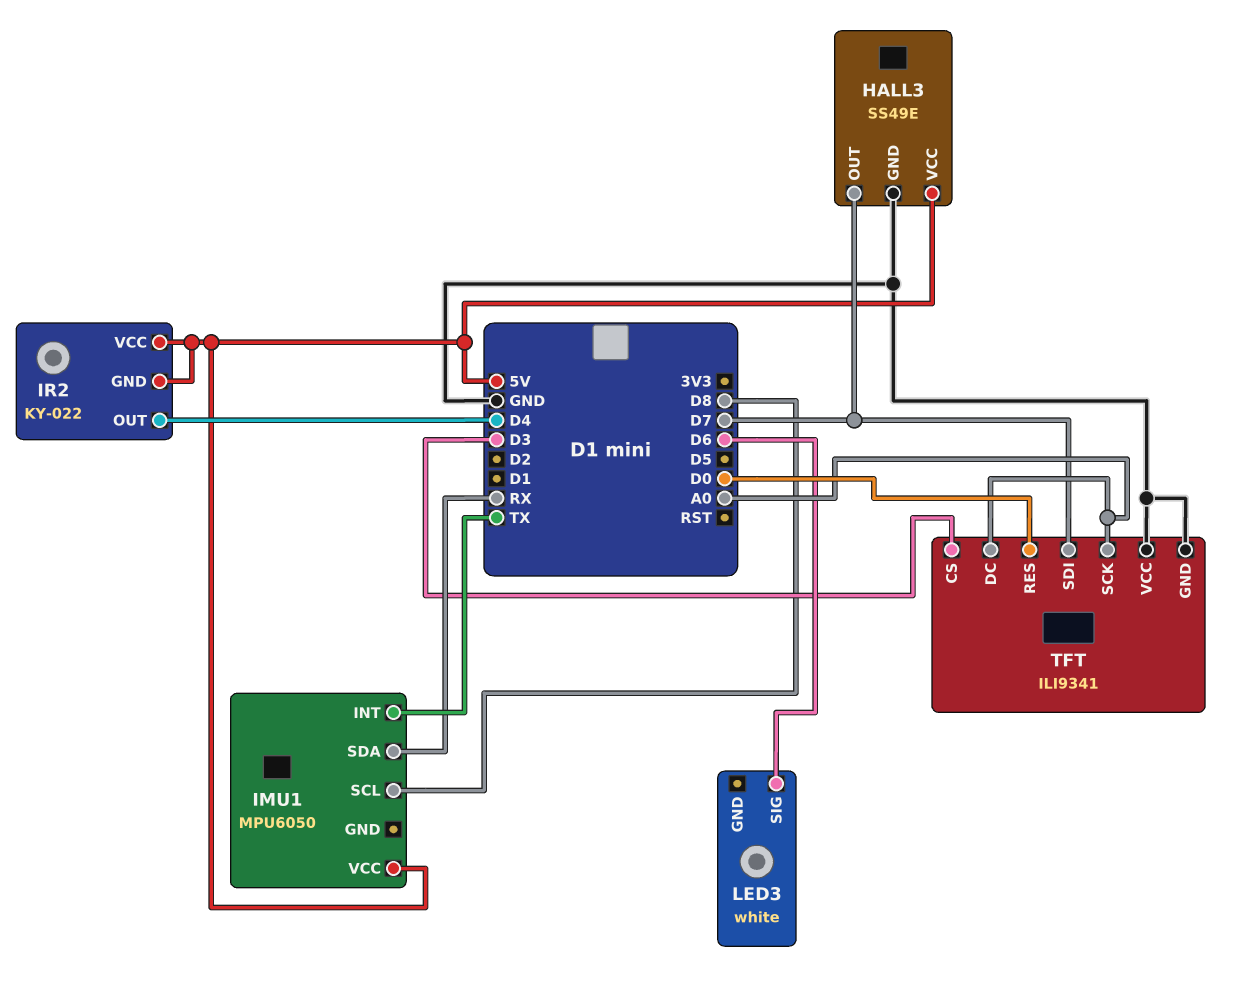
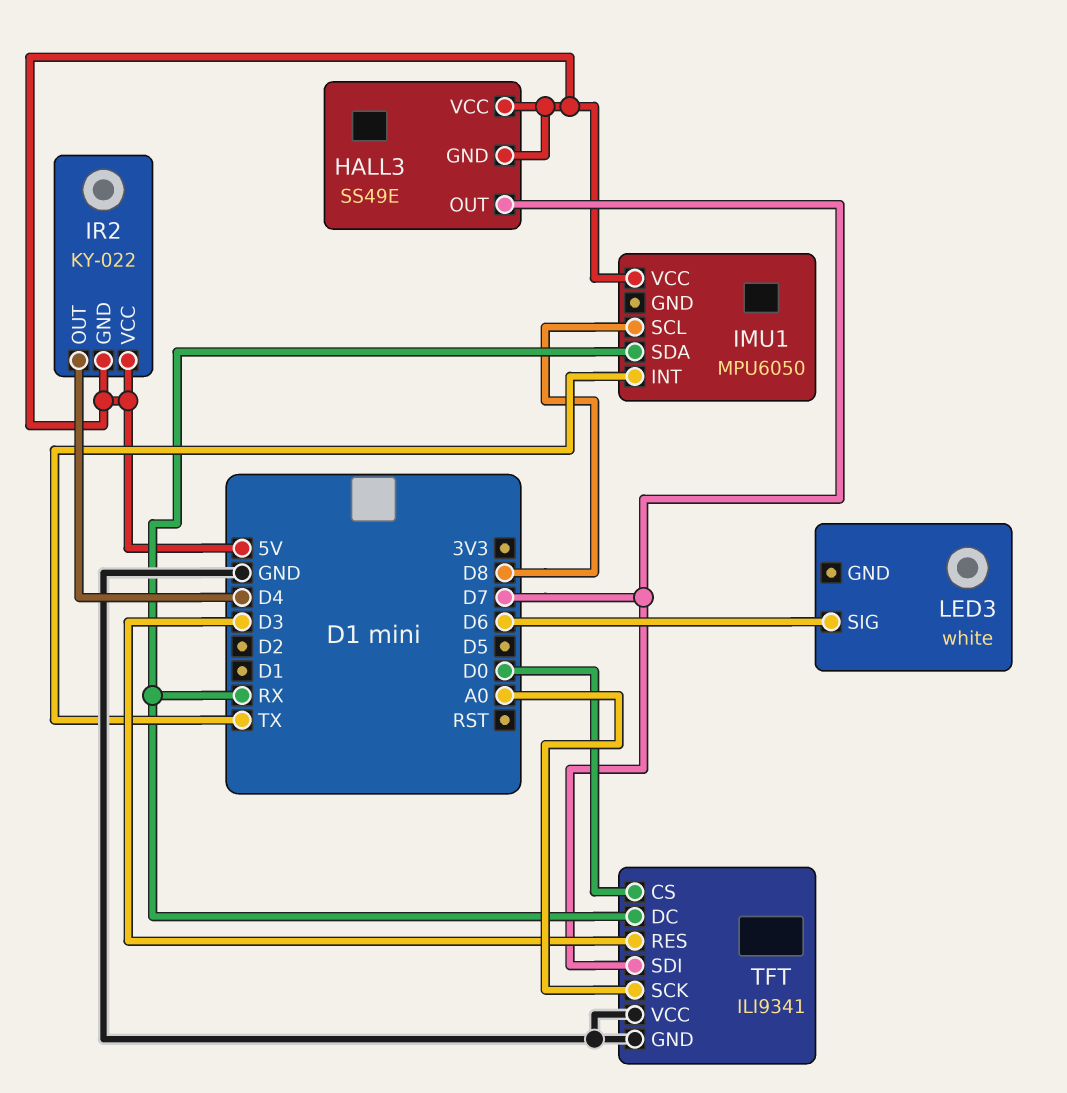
HALL3 pin GND: GND -> 5V
TFT pin CS: D3 -> D0
TFT pin DC: A0 -> RX
TFT pin RES: D0 -> D3

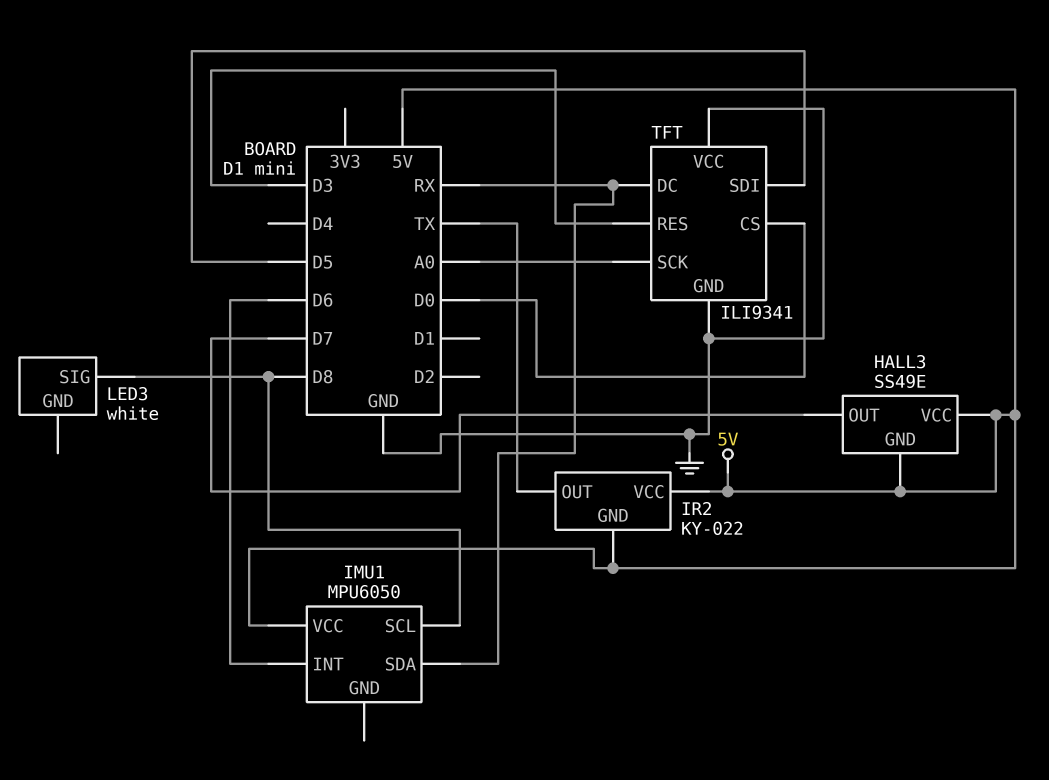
IMU1 pin INT: TX -> D6
IR2 pin OUT: D4 -> TX
LED3 pin SIG: D6 -> D8
TFT pin SDI: D7 -> D5

